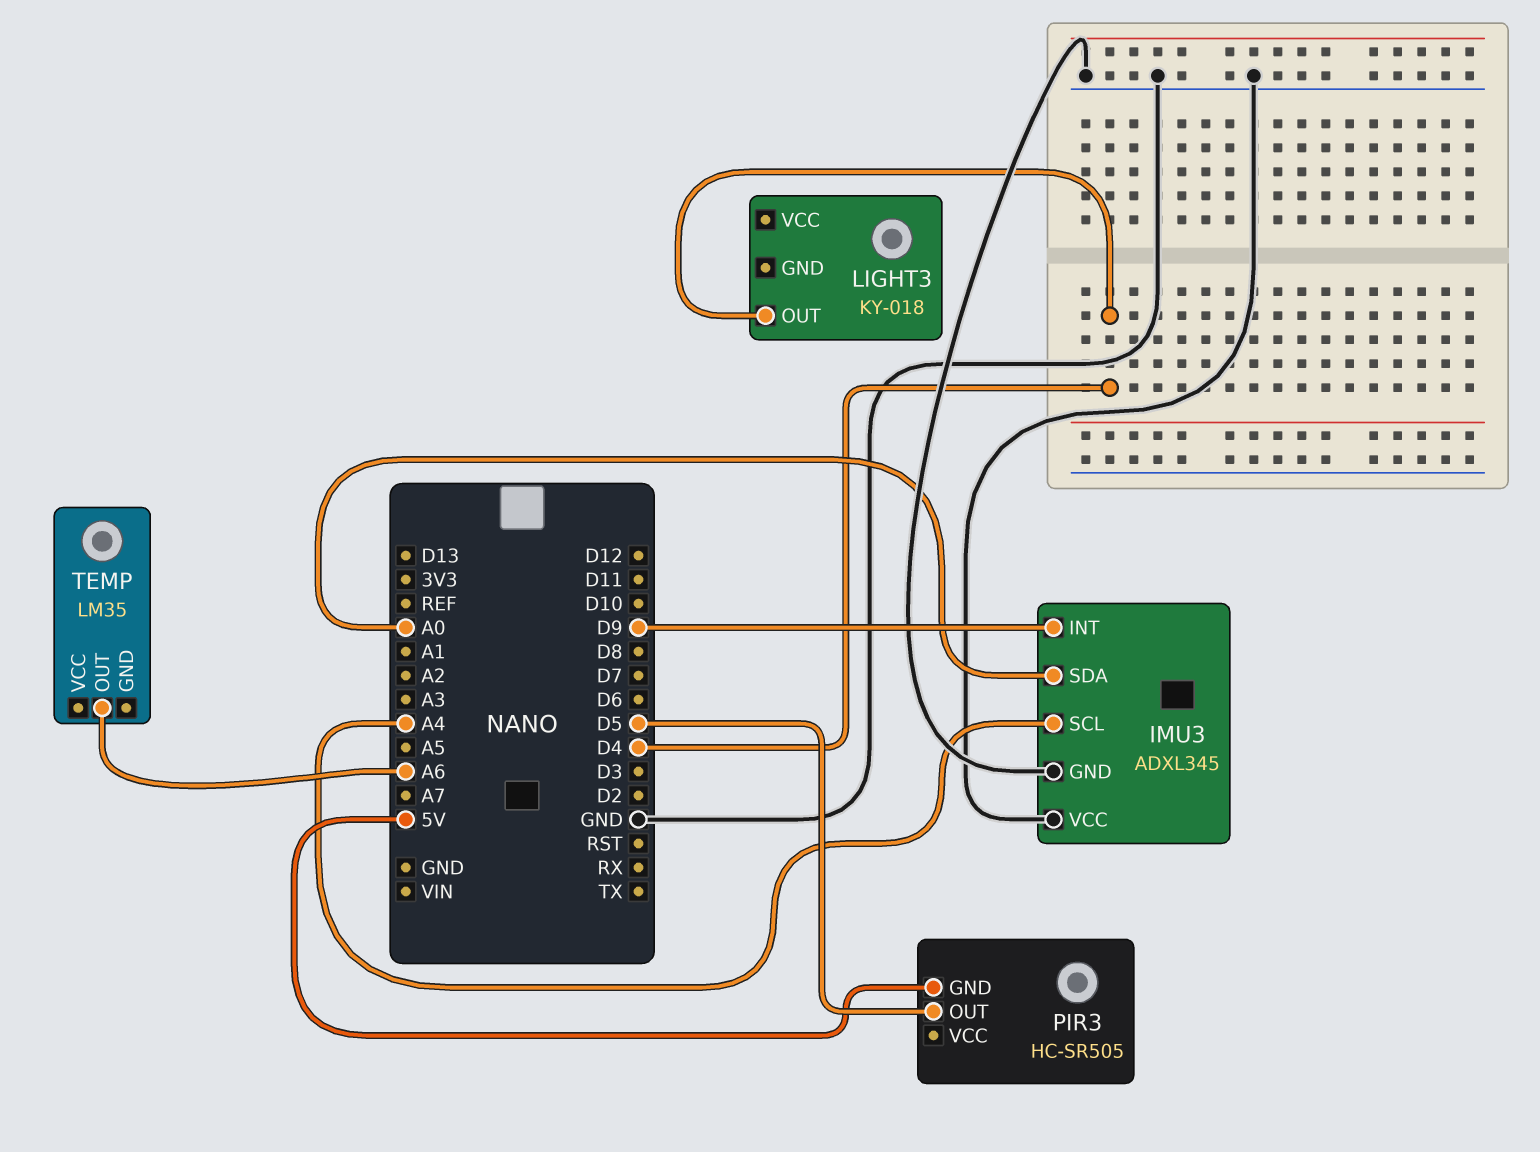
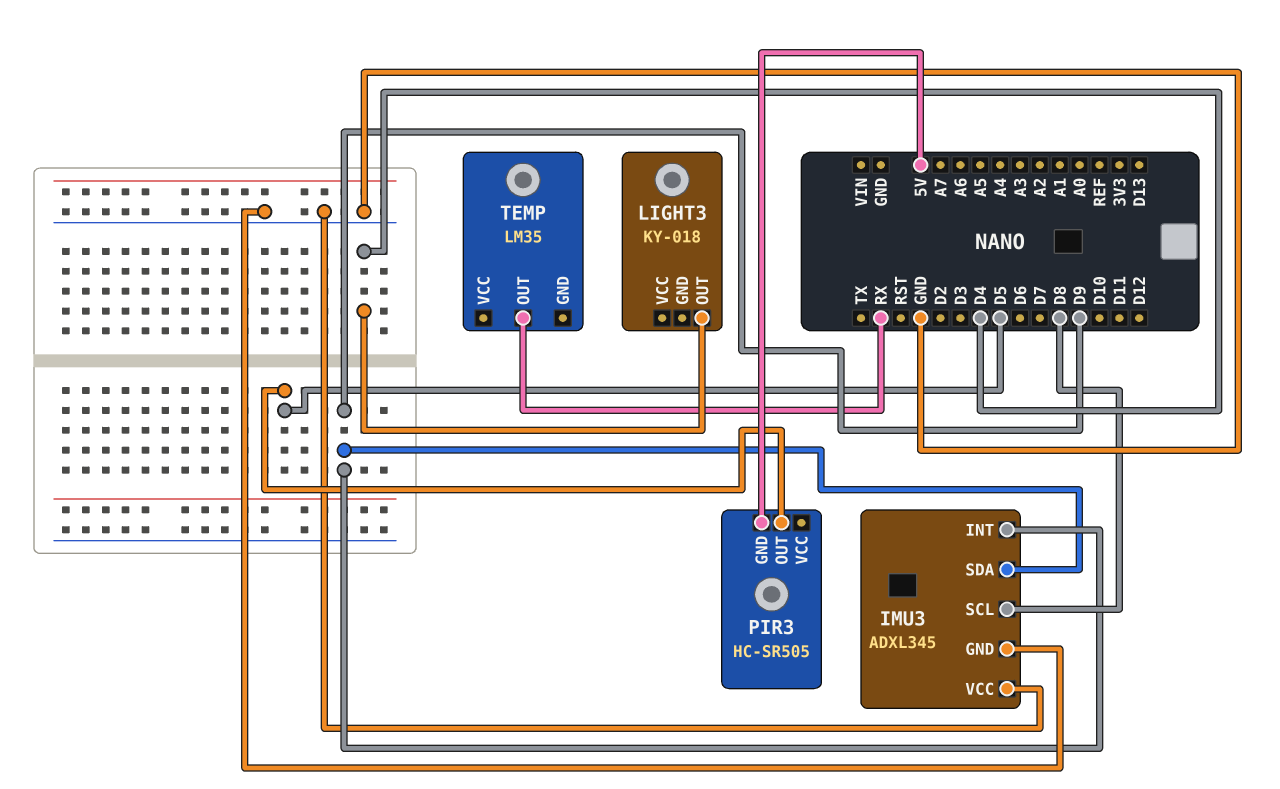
IMU3 pin SCL: A4 -> D8
IMU3 pin SDA: A0 -> D9
TEMP pin OUT: A6 -> RX

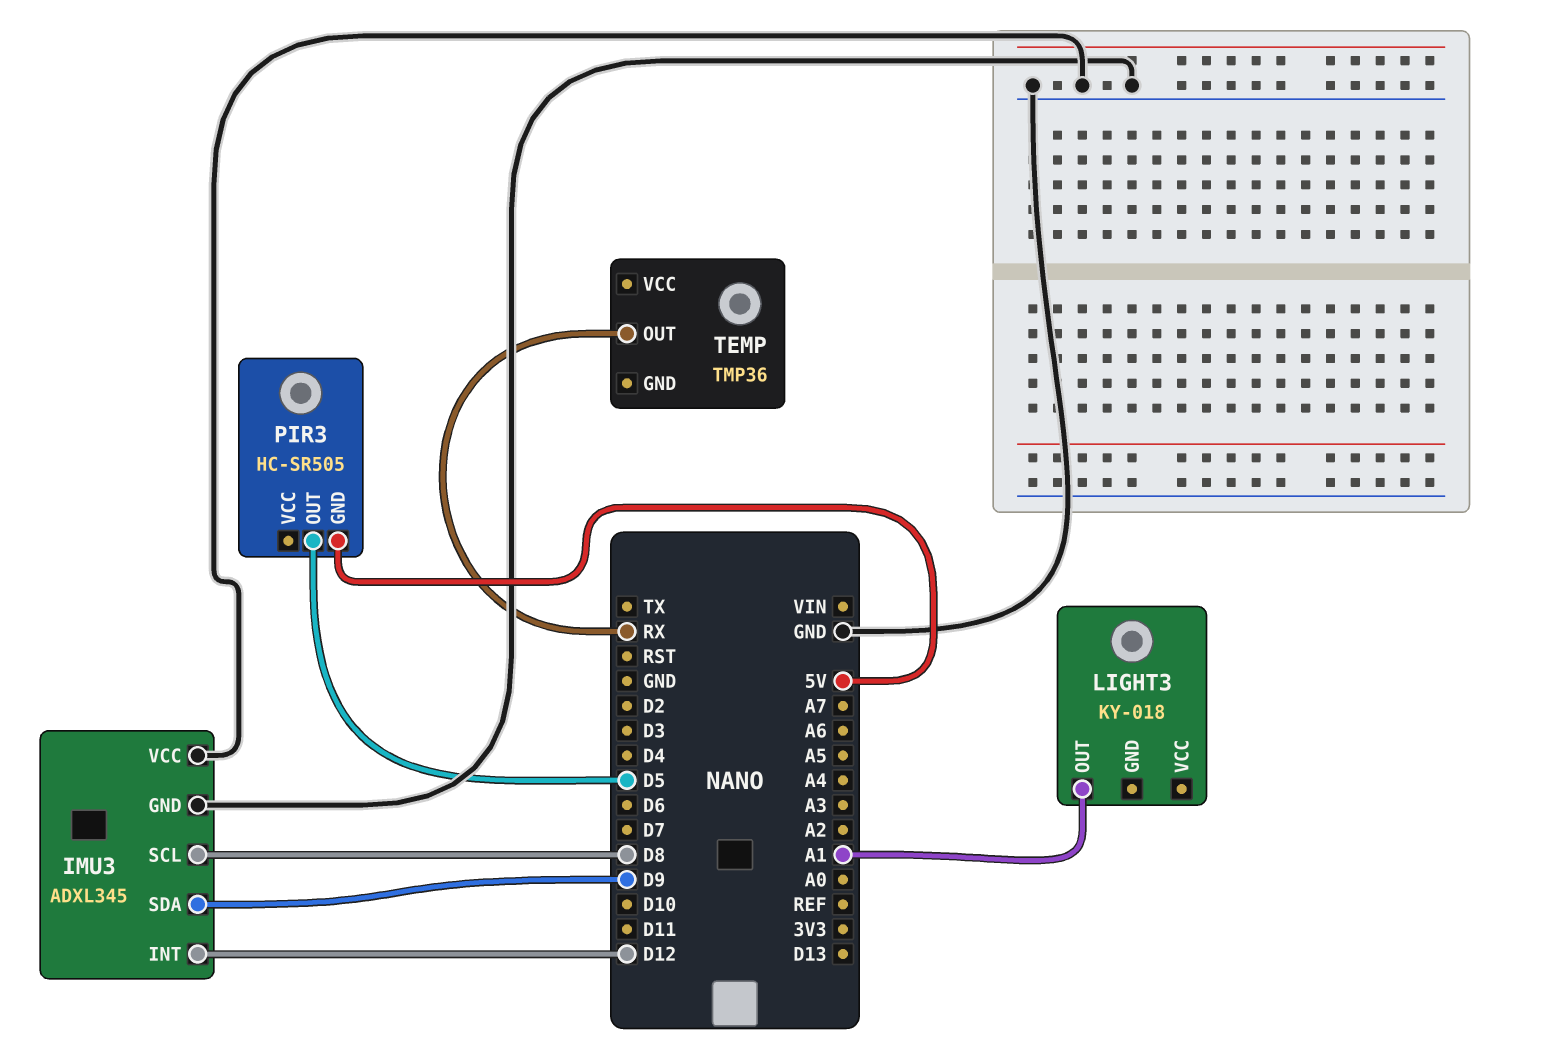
IMU3 pin INT: D9 -> D12
LIGHT3 pin OUT: D4 -> A1
TEMP: LM35 -> TMP36

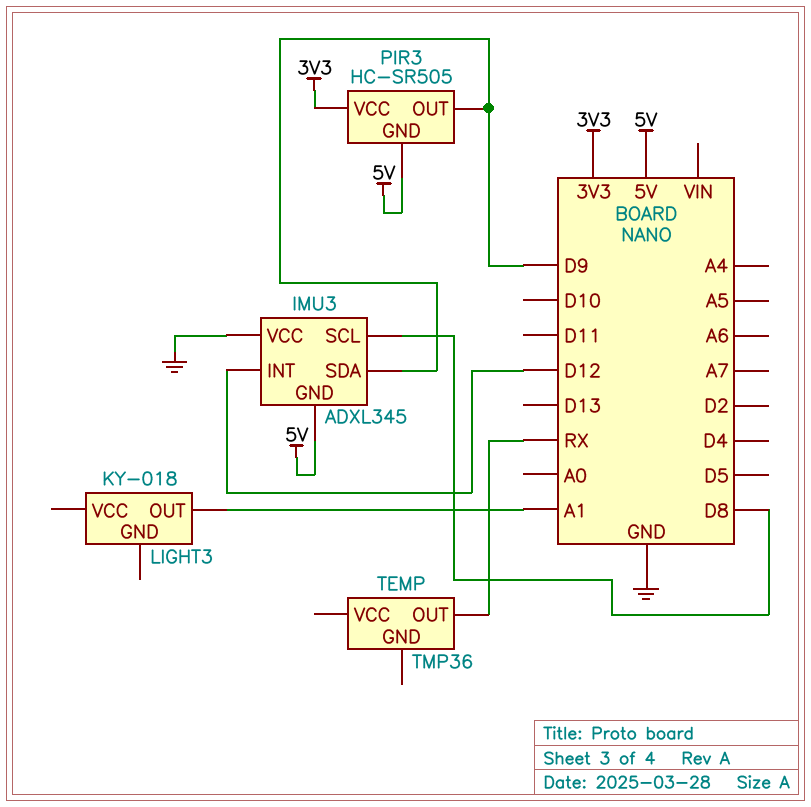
IMU3 pin GND: GND -> 5V
PIR3 pin OUT: D5 -> D9
PIR3 pin VCC: none -> 3V3

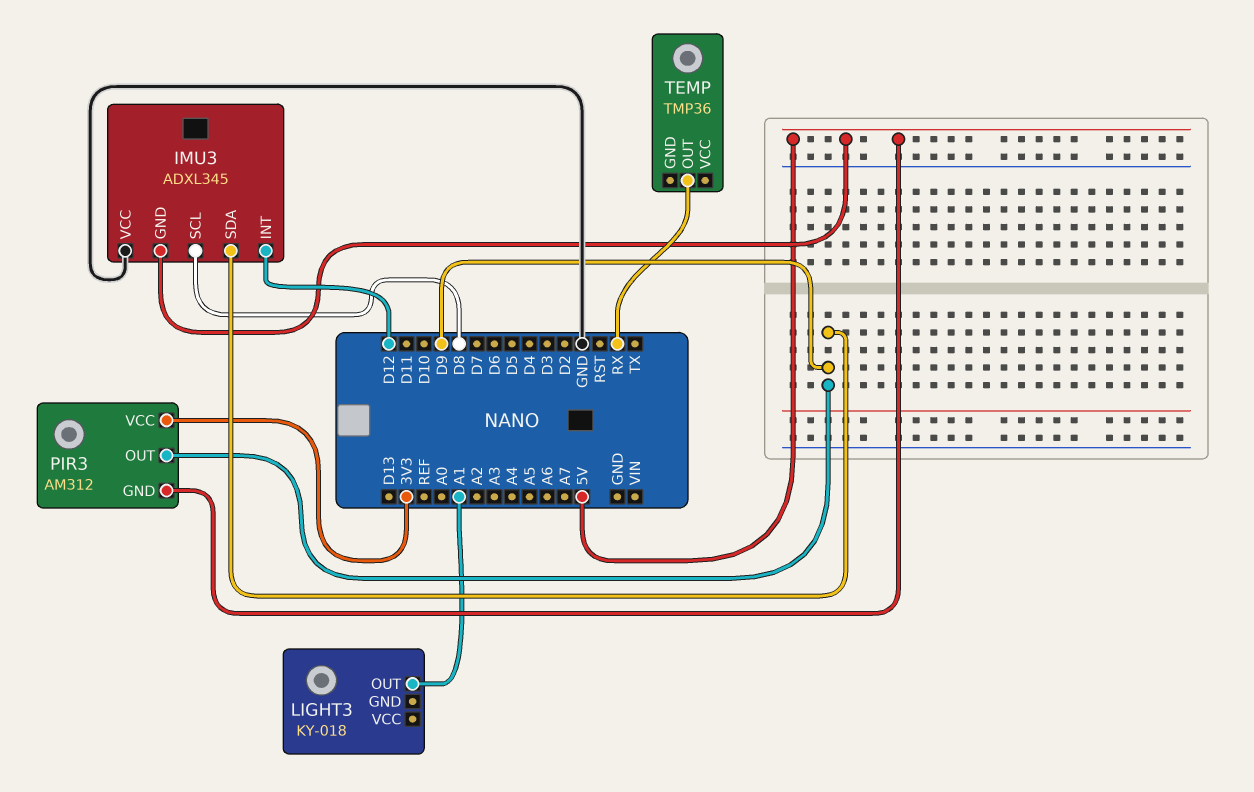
PIR3: HC-SR505 -> AM312

